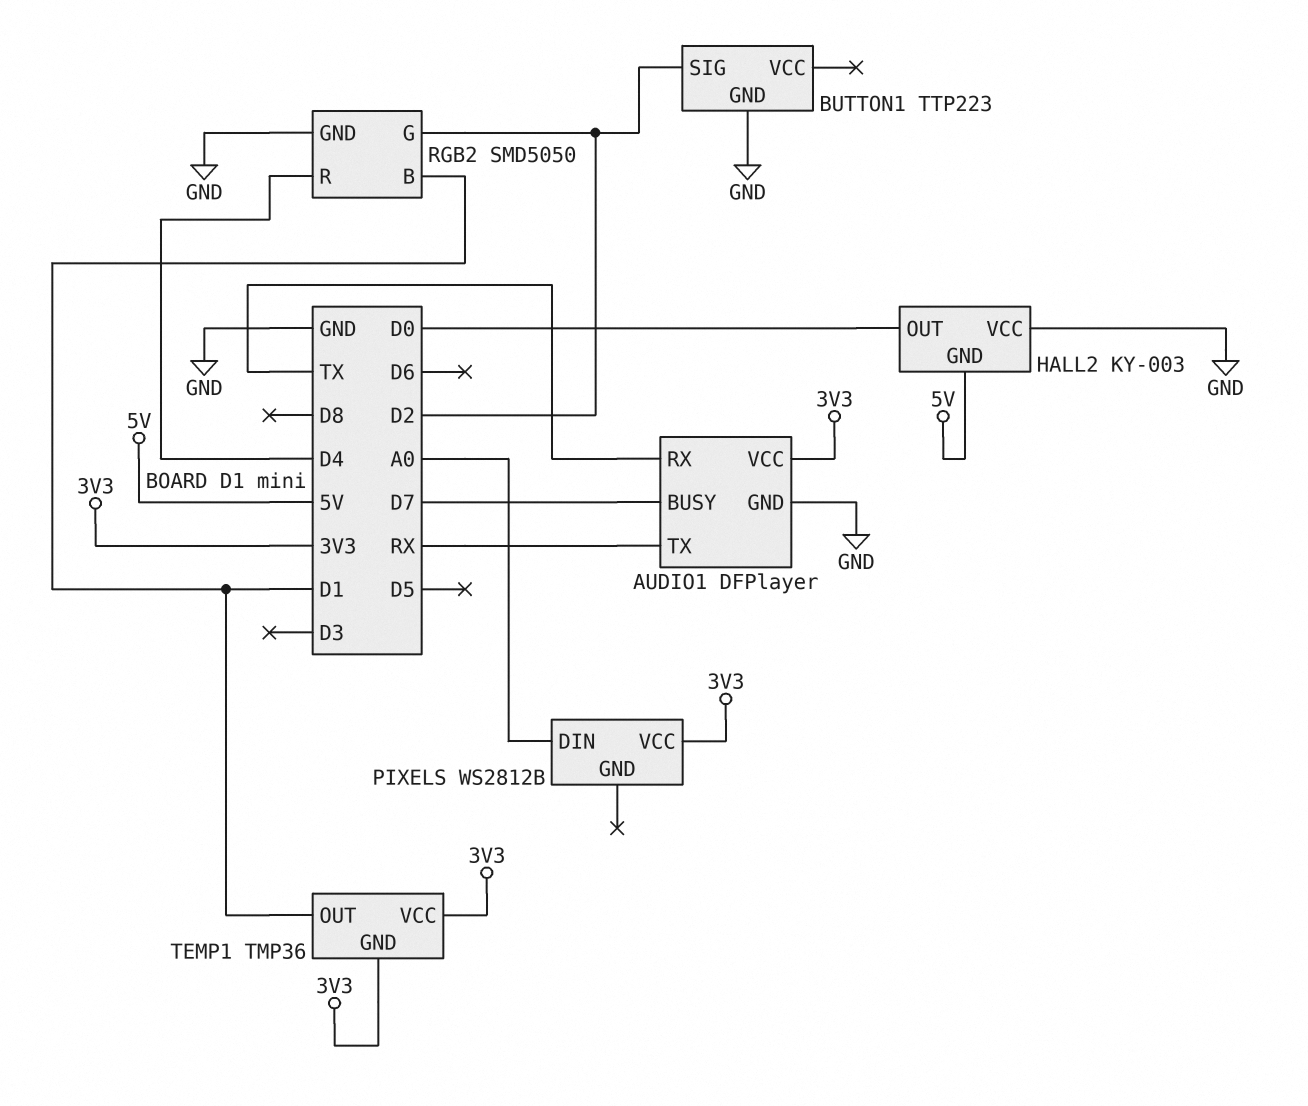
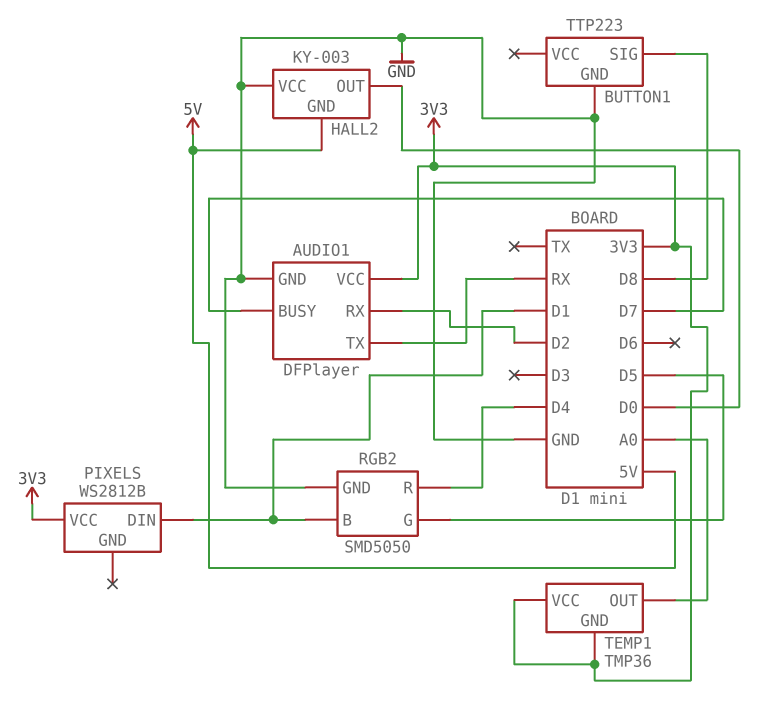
AUDIO1 pin RX: TX -> D2
BUTTON1 pin SIG: D2 -> D8
PIXELS pin DIN: A0 -> D1
RGB2 pin G: D2 -> D5
TEMP1 pin OUT: D1 -> A0

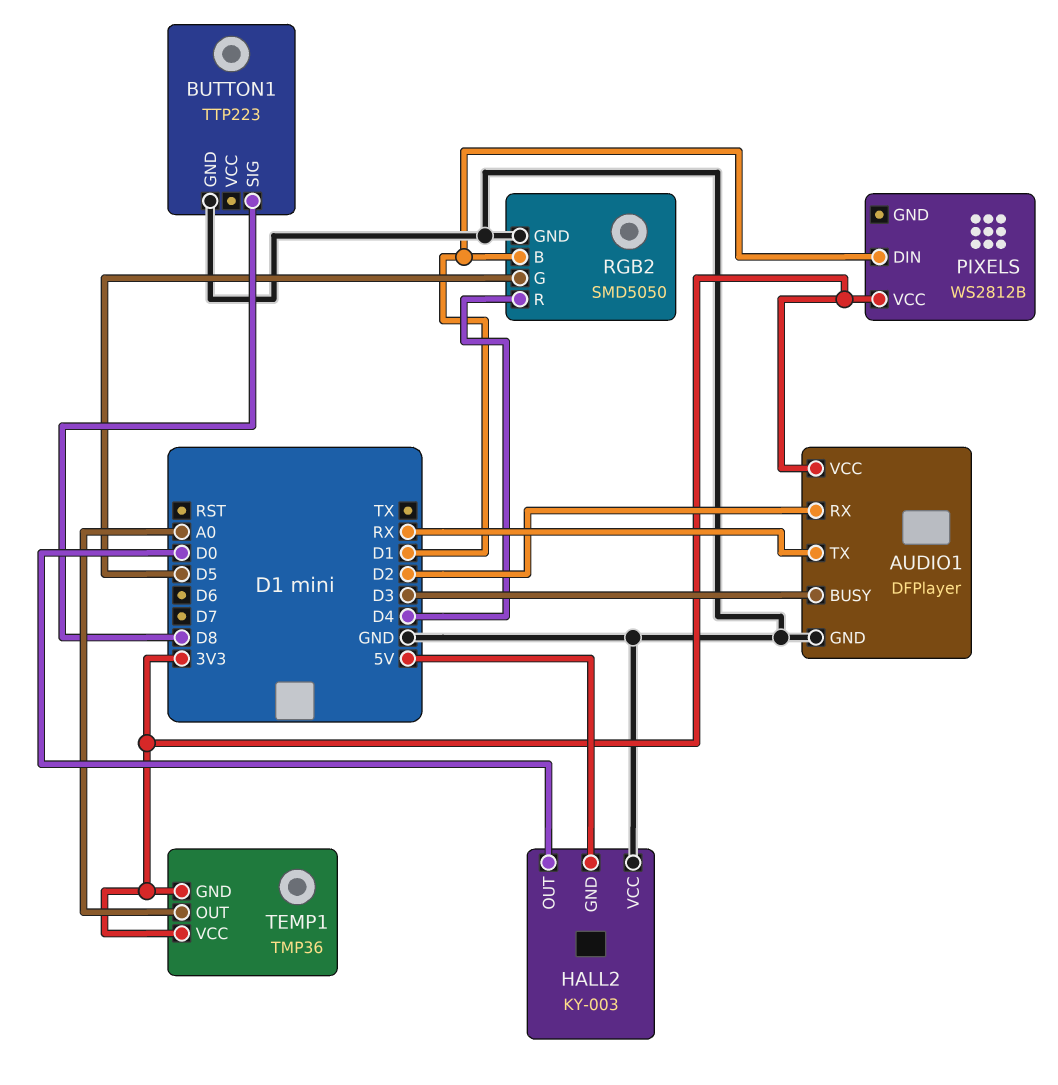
AUDIO1 pin BUSY: D7 -> D3

